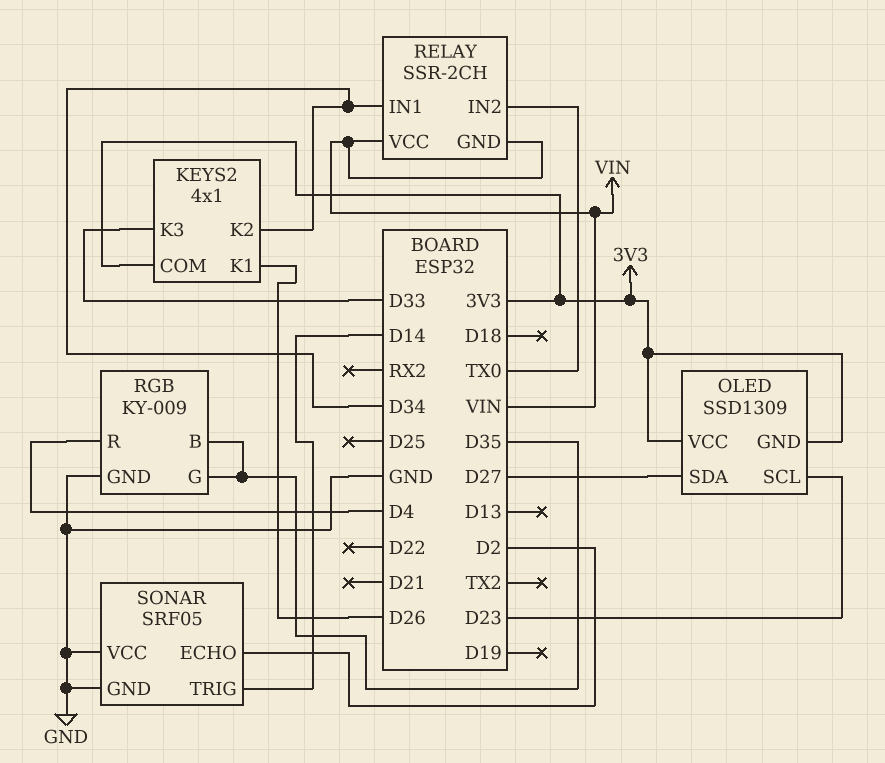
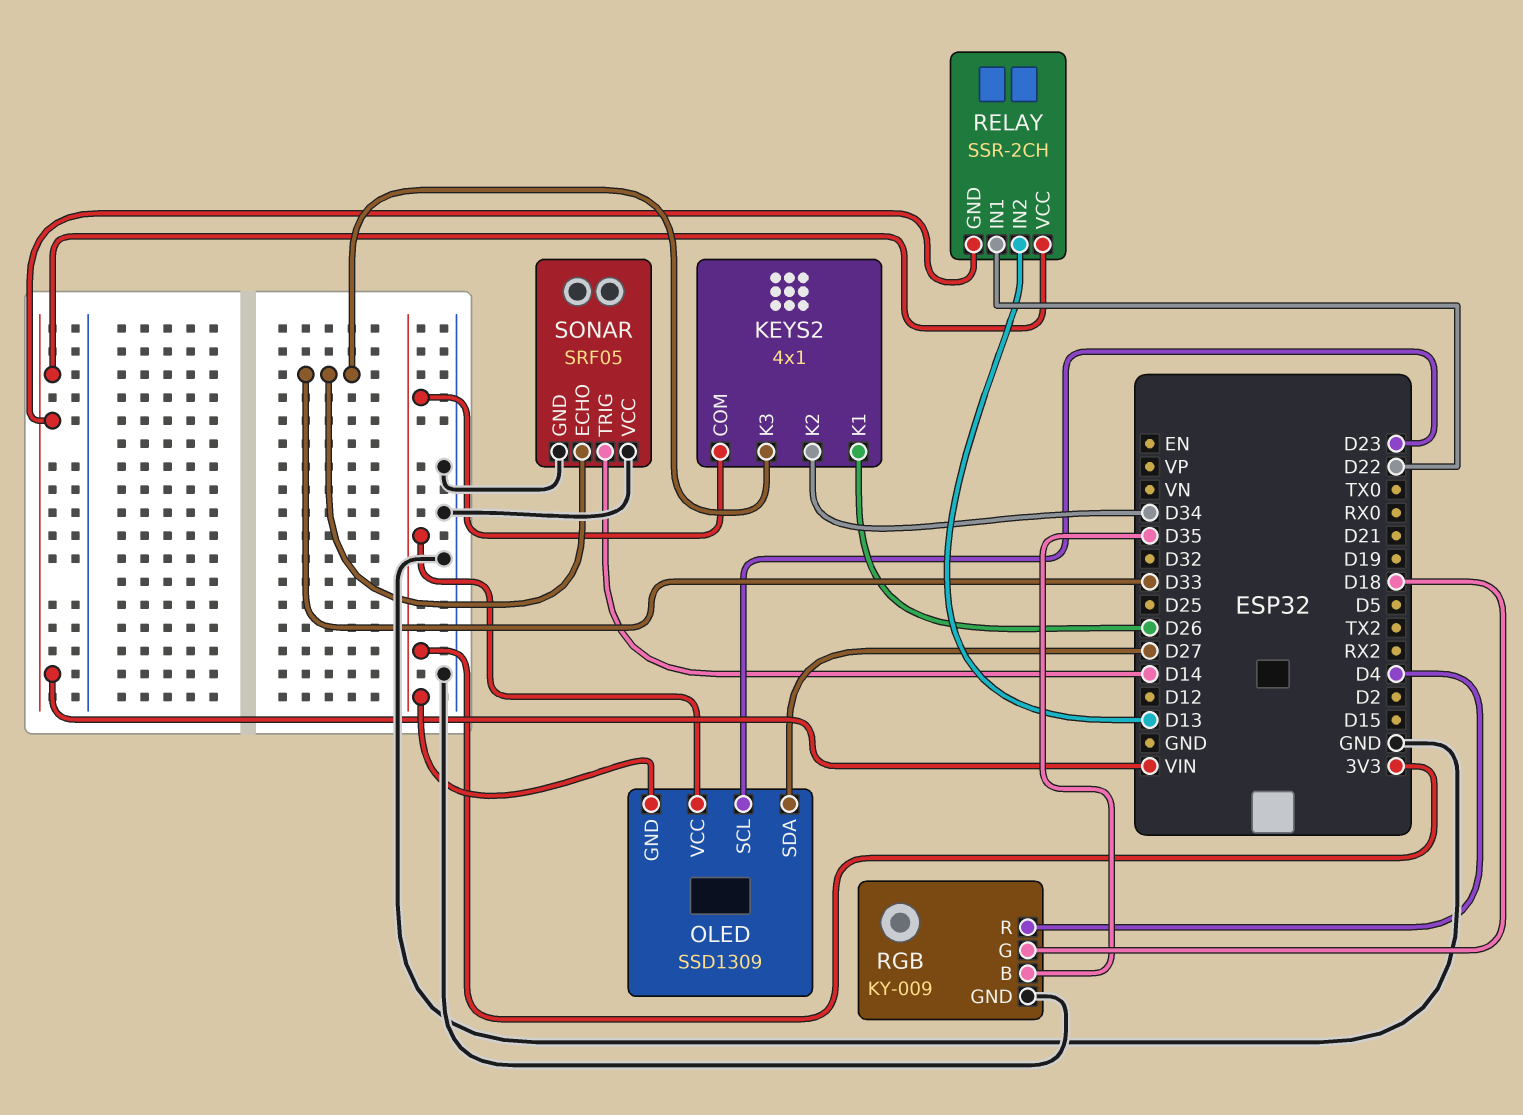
RELAY pin IN1: D34 -> D22
RELAY pin IN2: TX0 -> D13
RGB pin G: D35 -> D18
SONAR pin ECHO: D2 -> D33

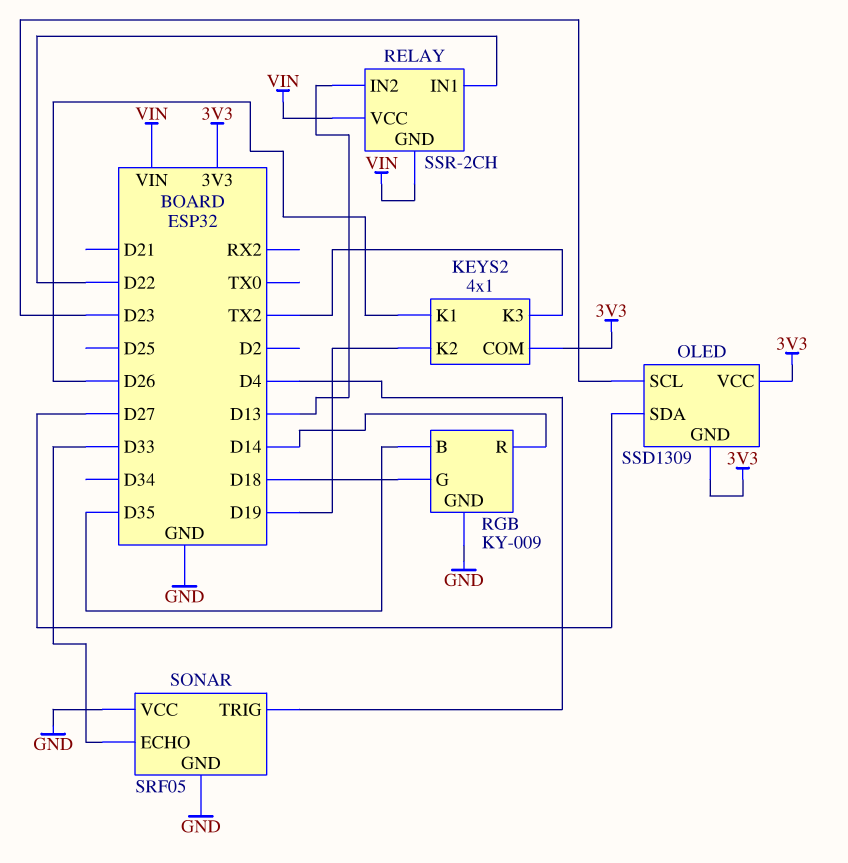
KEYS2 pin K2: D34 -> D19
KEYS2 pin K3: D33 -> TX2
RGB pin R: D4 -> D14
SONAR pin TRIG: D14 -> D4

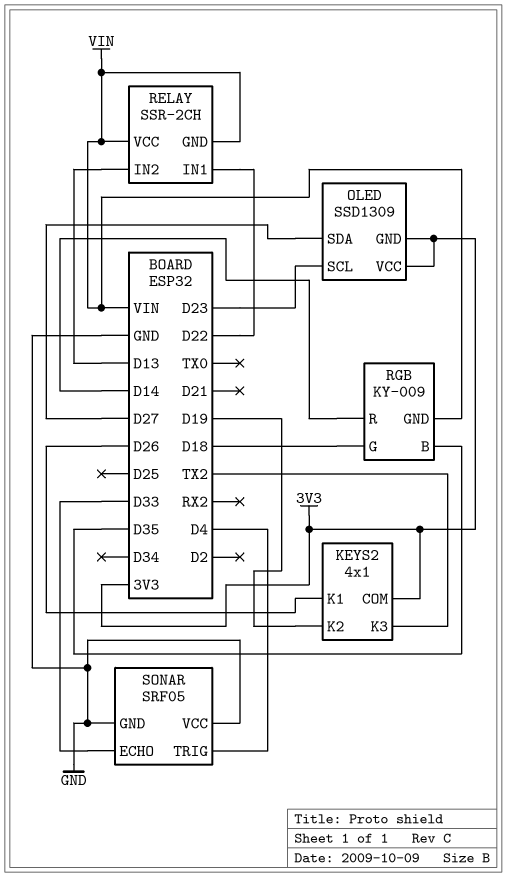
RGB pin GND: GND -> VIN

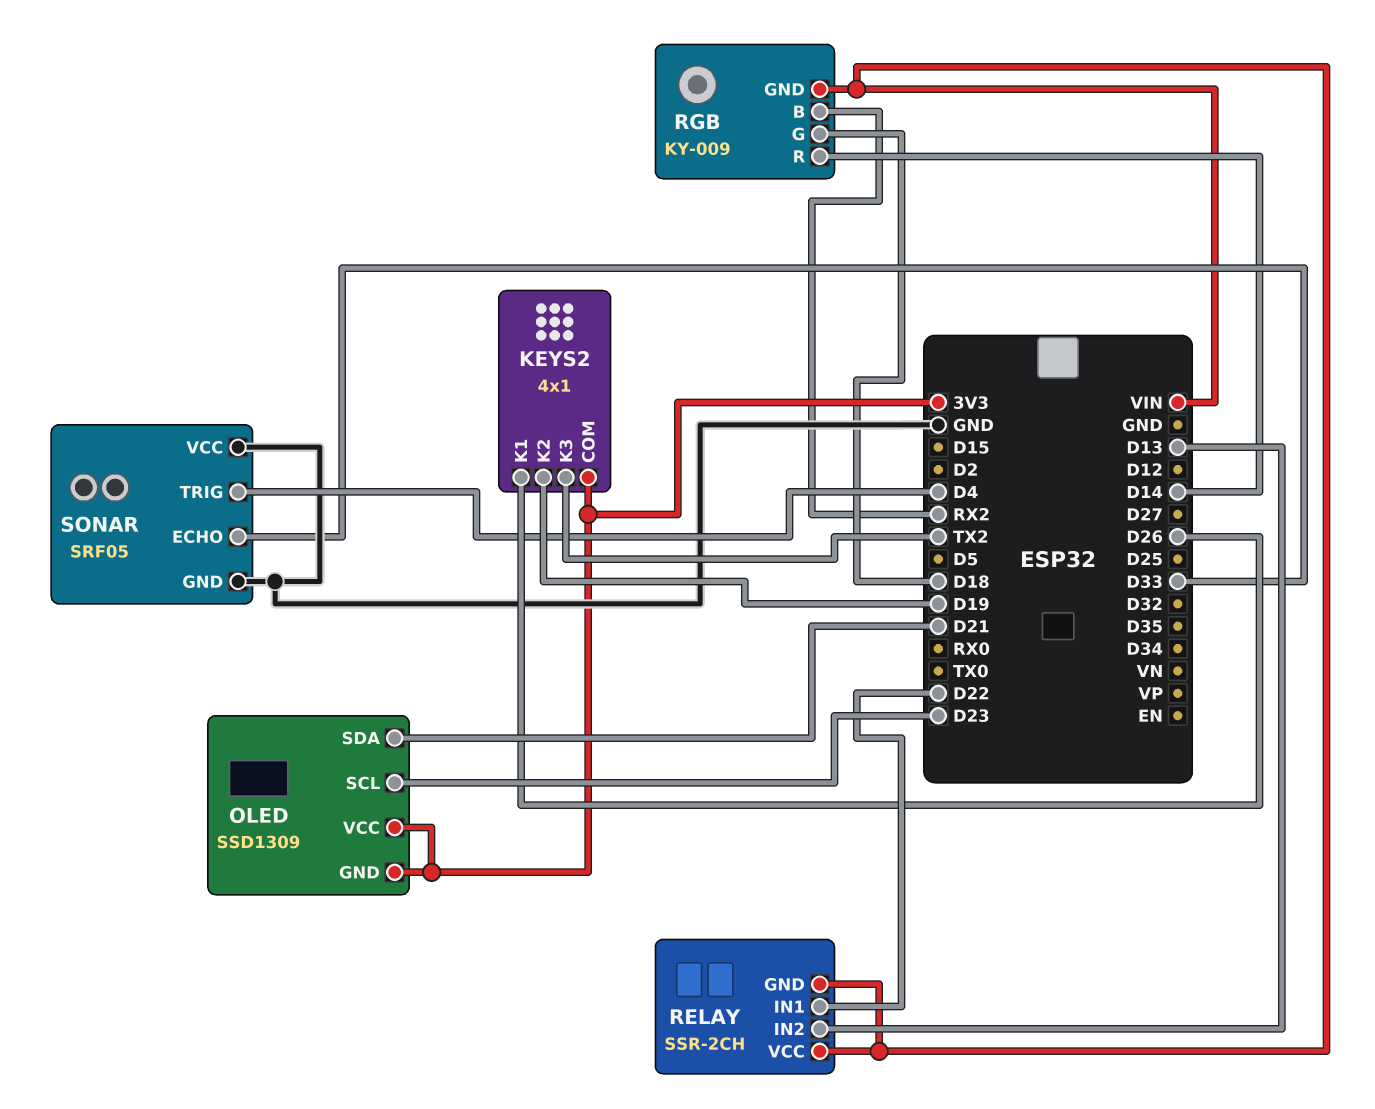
OLED pin SDA: D27 -> D21
RGB pin B: D35 -> RX2

